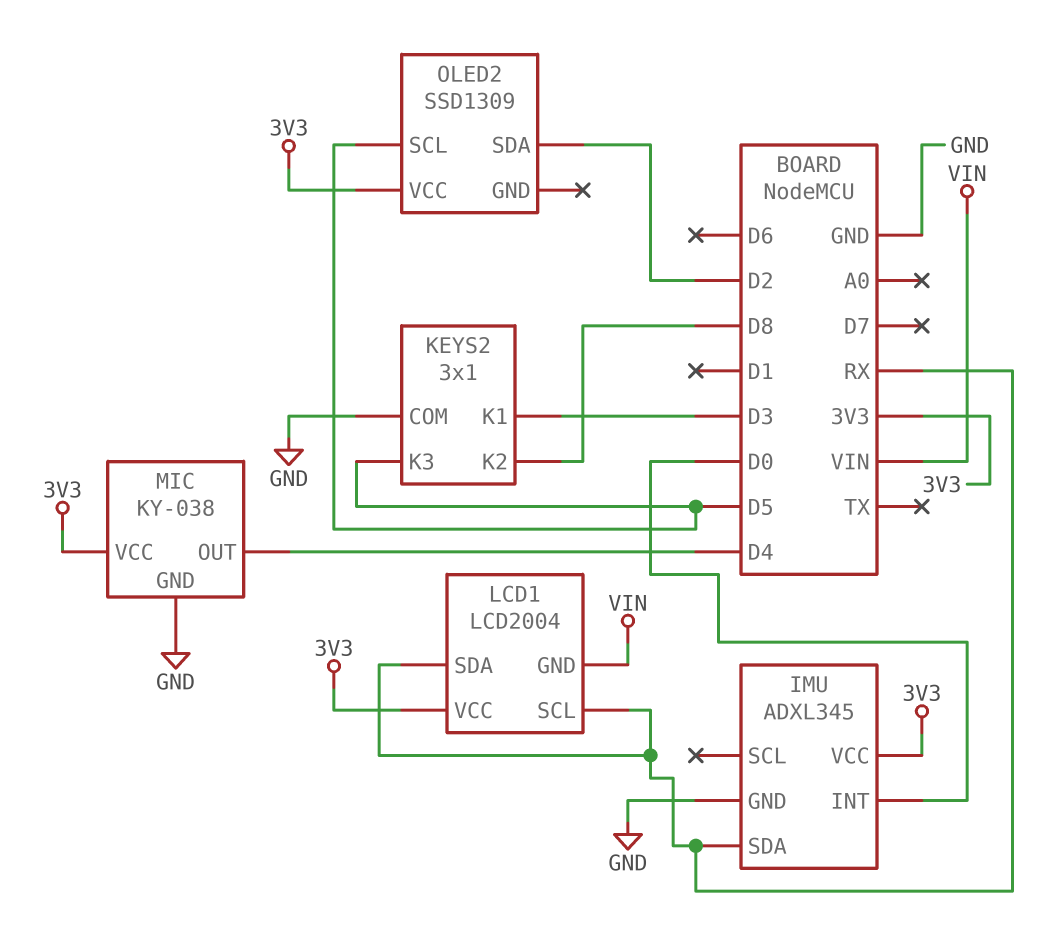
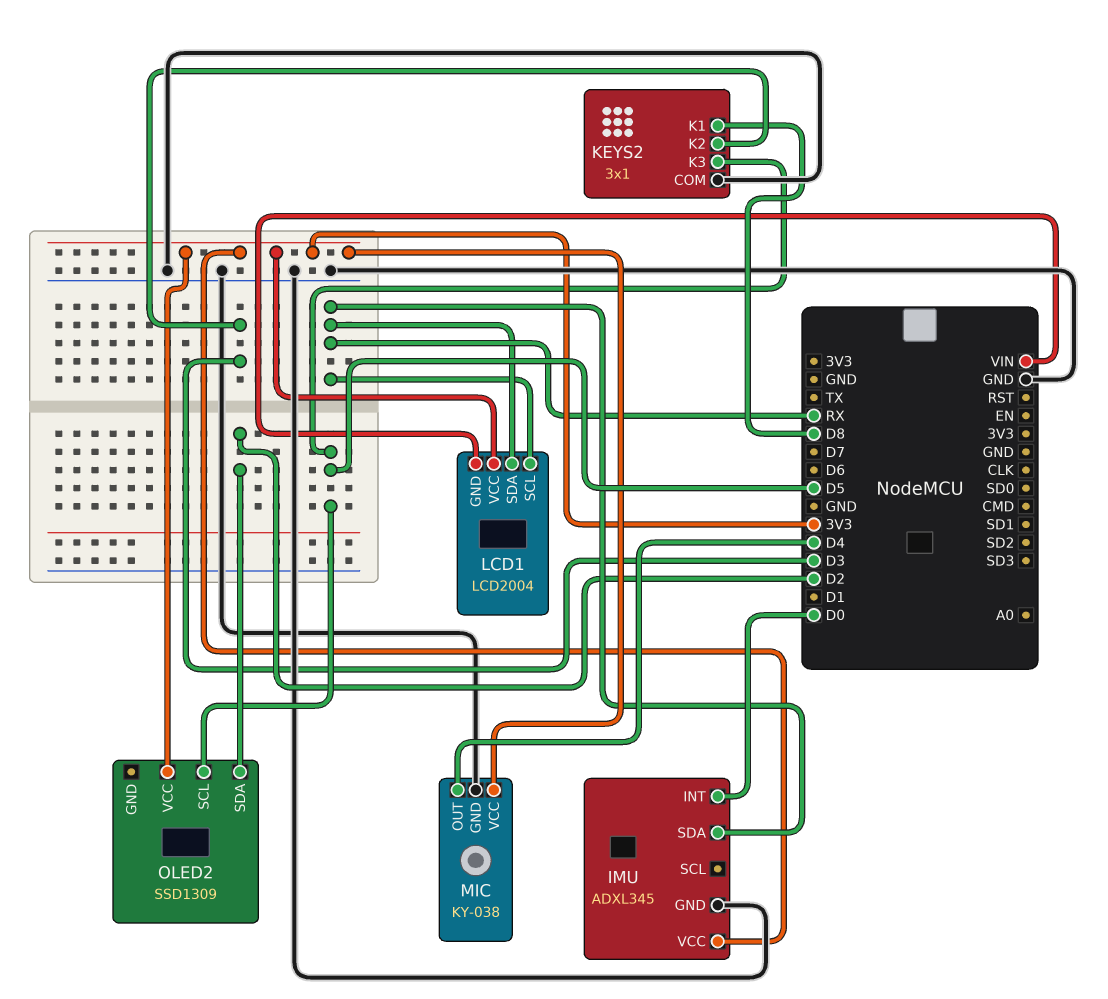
KEYS2 pin K1: D3 -> D8
KEYS2 pin K2: D8 -> D3

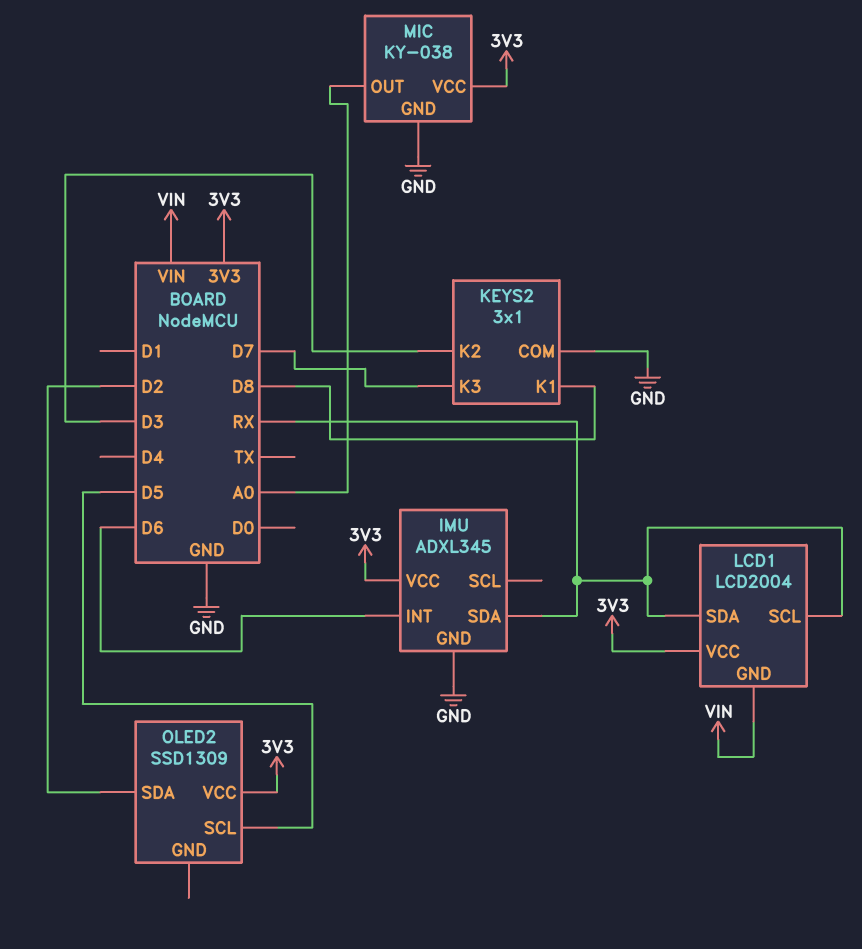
IMU pin INT: D0 -> D6
KEYS2 pin K3: D5 -> D7
MIC pin OUT: D4 -> A0

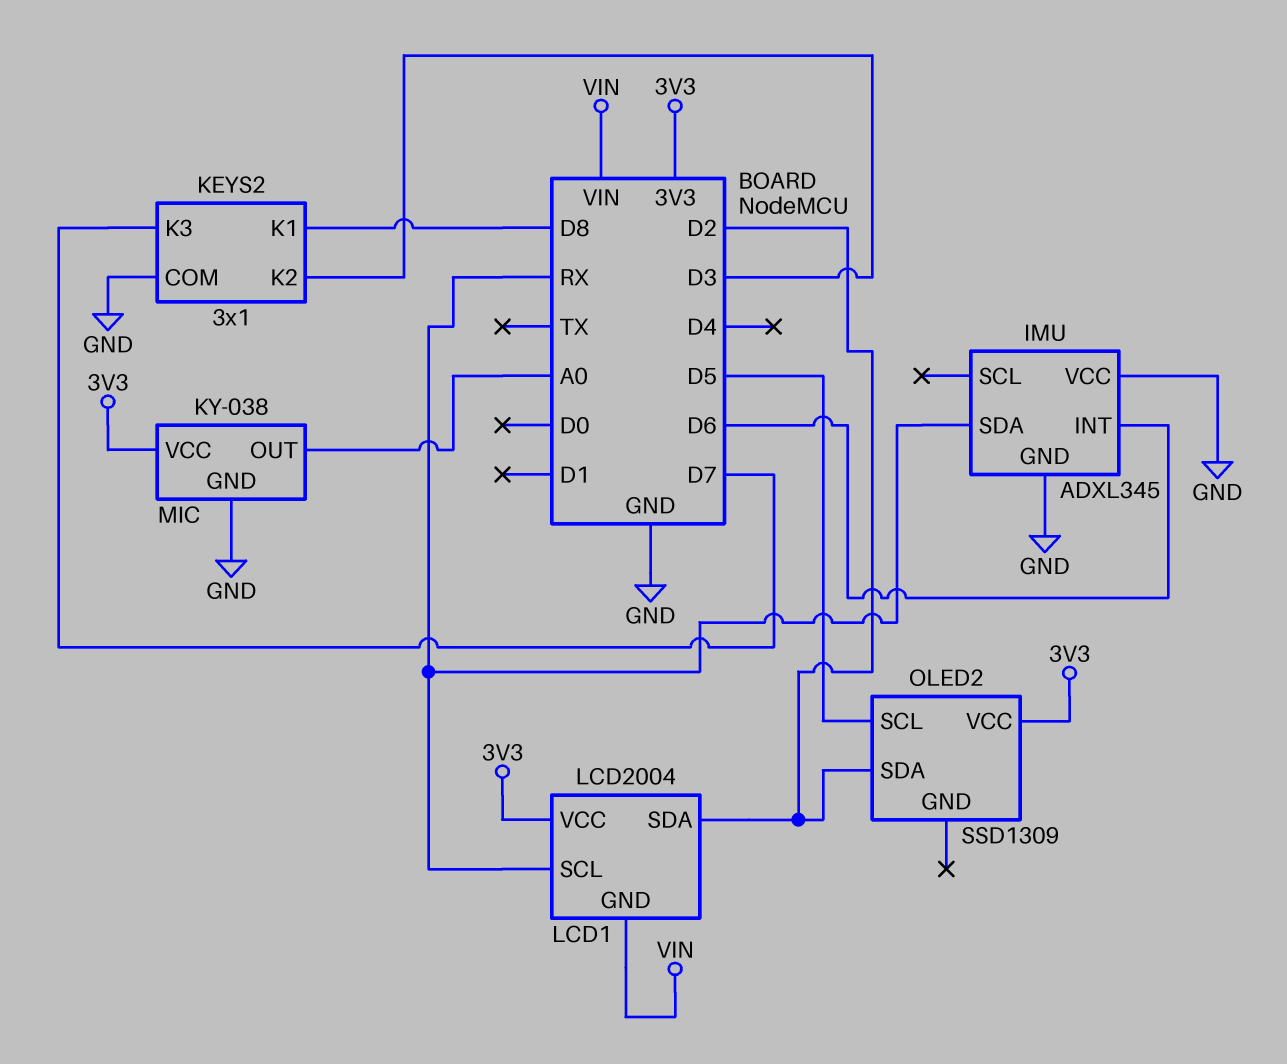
IMU pin VCC: 3V3 -> GND
LCD1 pin SDA: RX -> D2

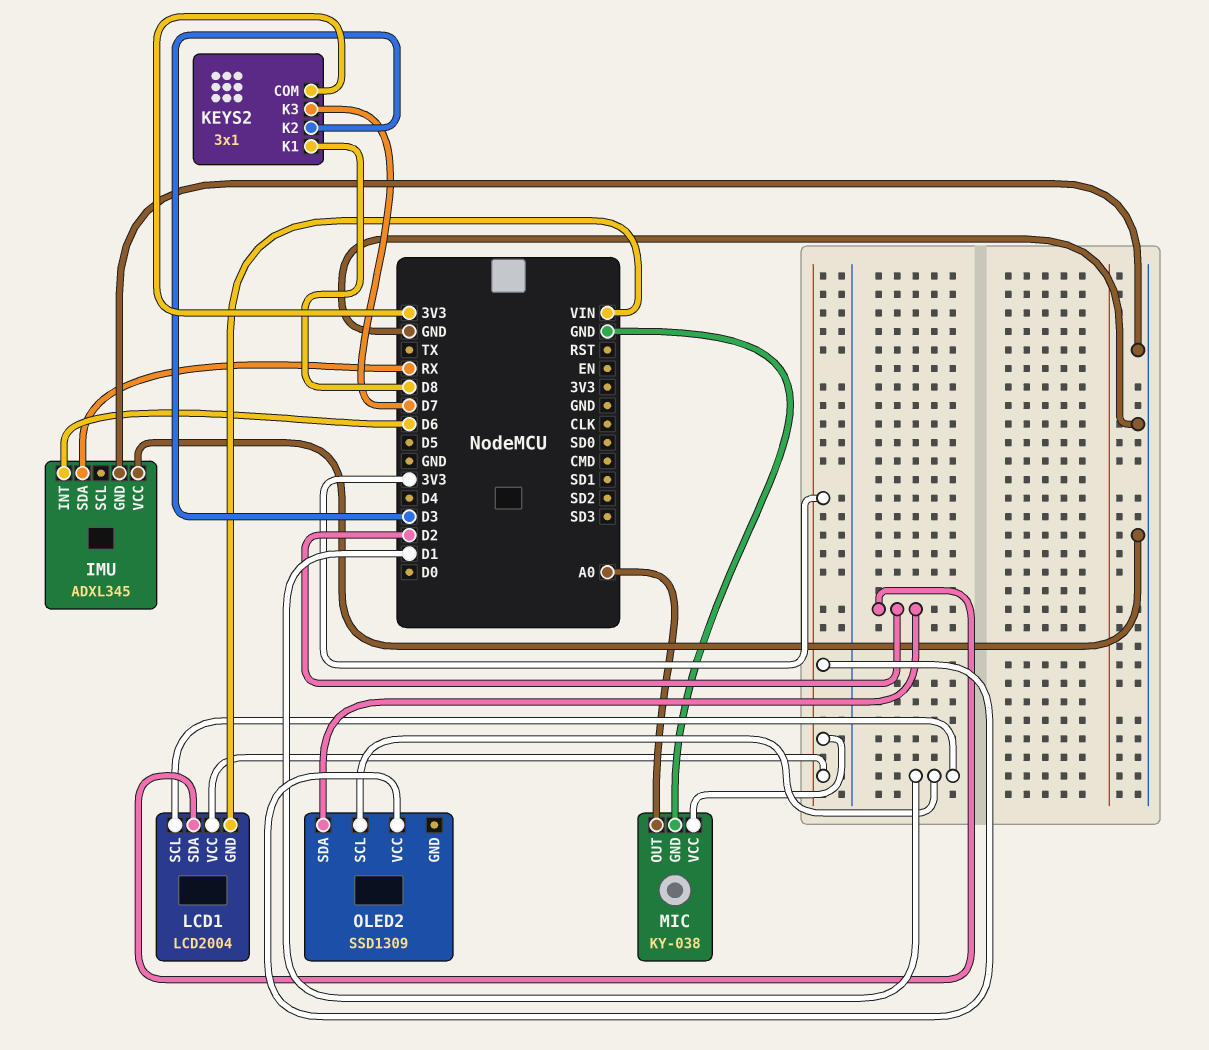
KEYS2 pin COM: GND -> 3V3
LCD1 pin SCL: RX -> D1
OLED2 pin SCL: D5 -> D1

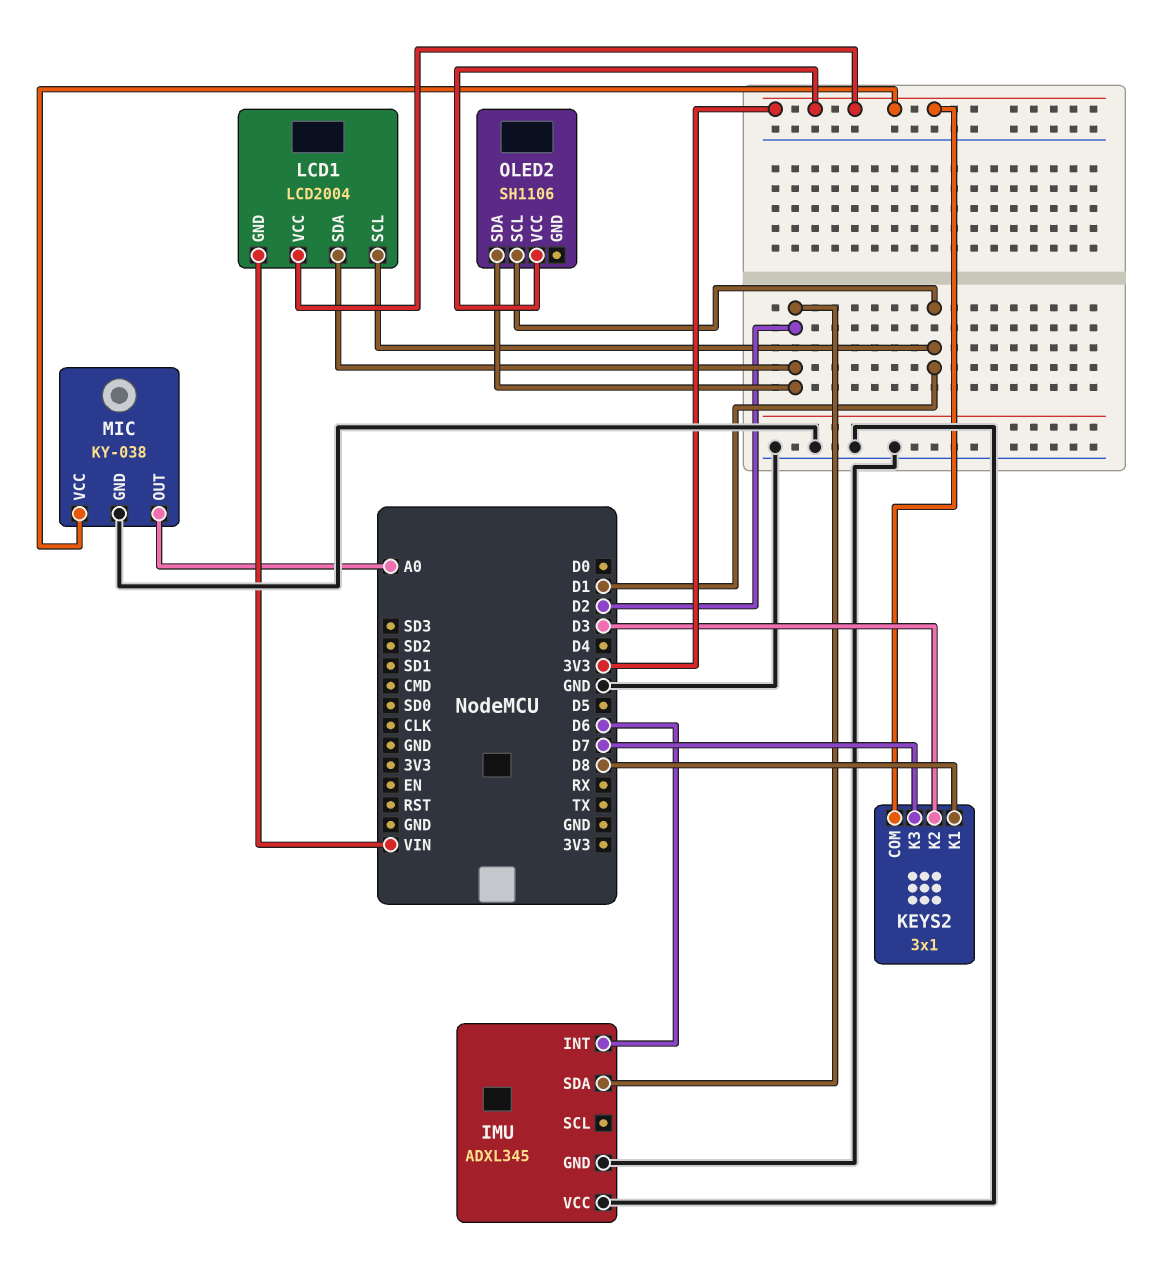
IMU pin SDA: RX -> D2
OLED2: SSD1309 -> SH1106

